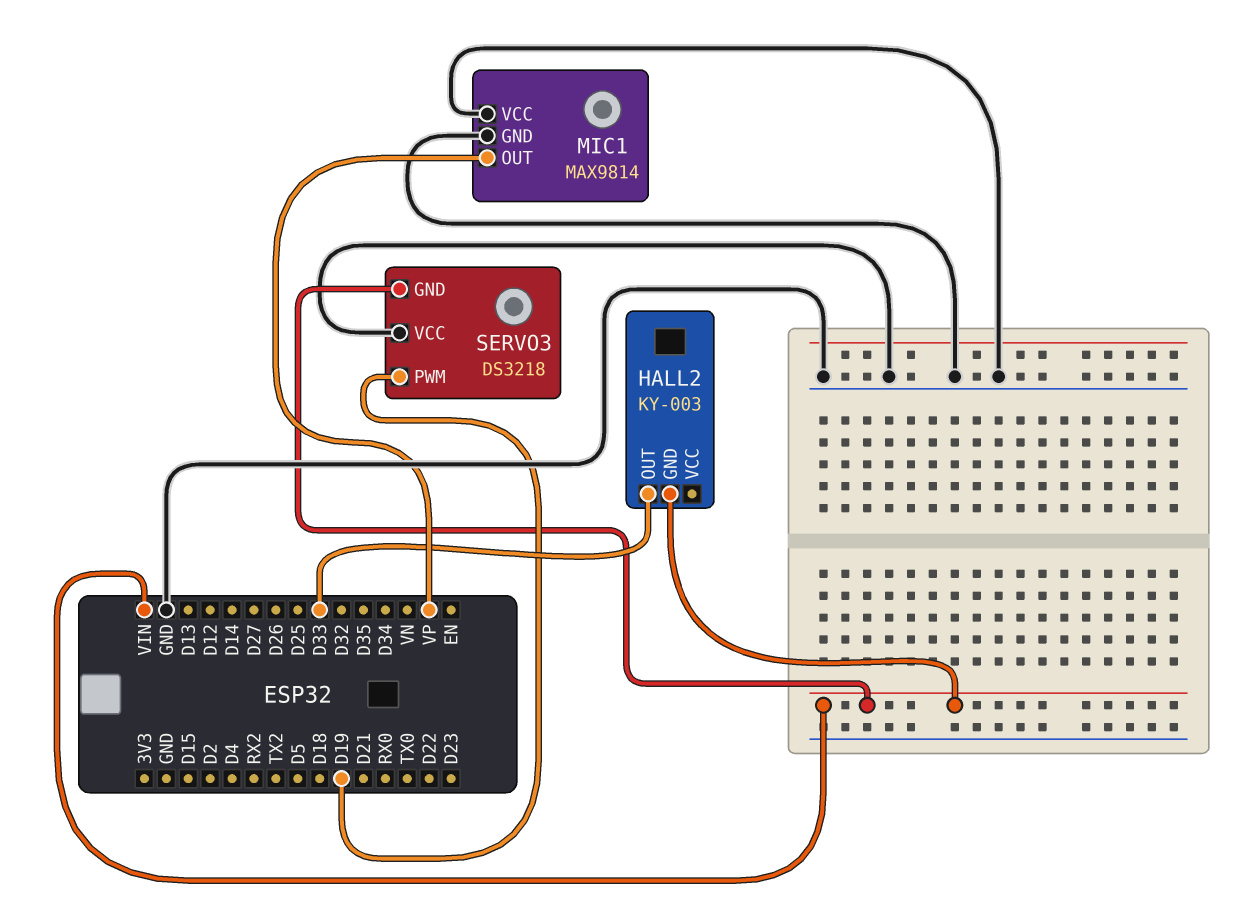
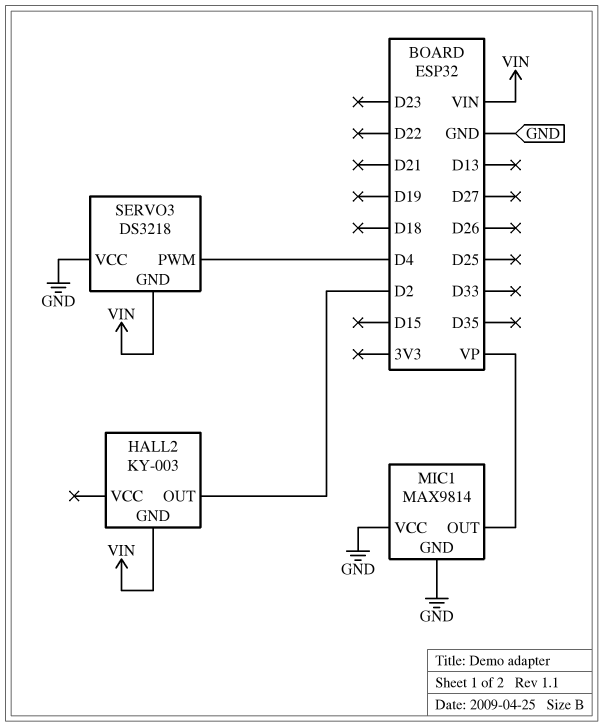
HALL2 pin OUT: D33 -> D2
SERVO3 pin PWM: D19 -> D4

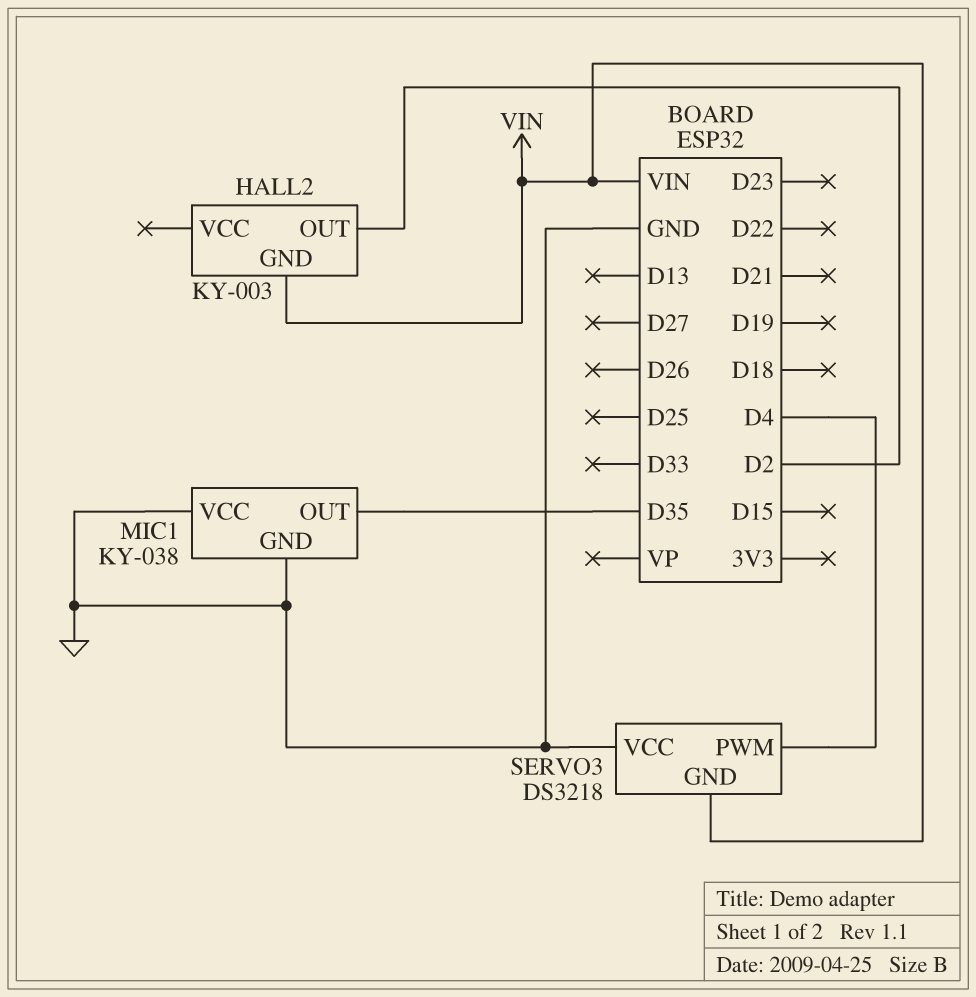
MIC1: MAX9814 -> KY-038
MIC1 pin OUT: VP -> D35

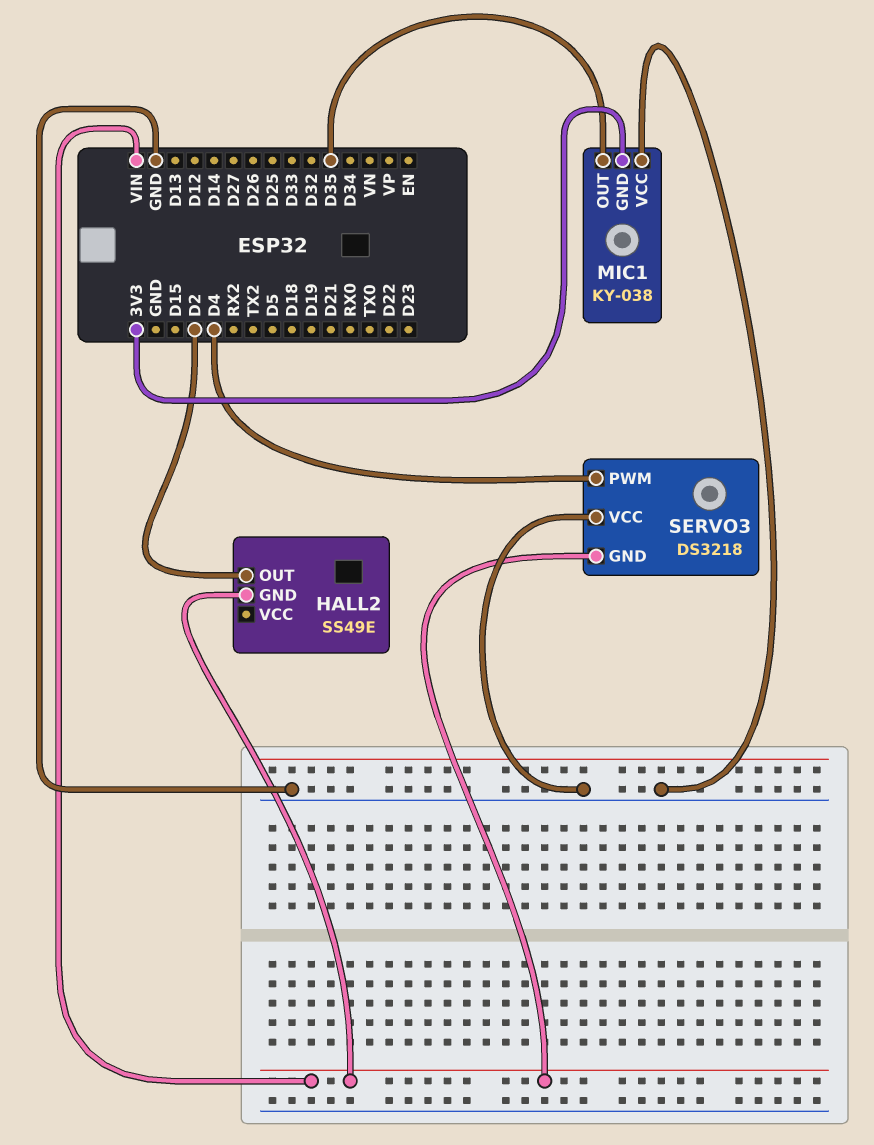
HALL2: KY-003 -> SS49E
MIC1 pin GND: GND -> 3V3

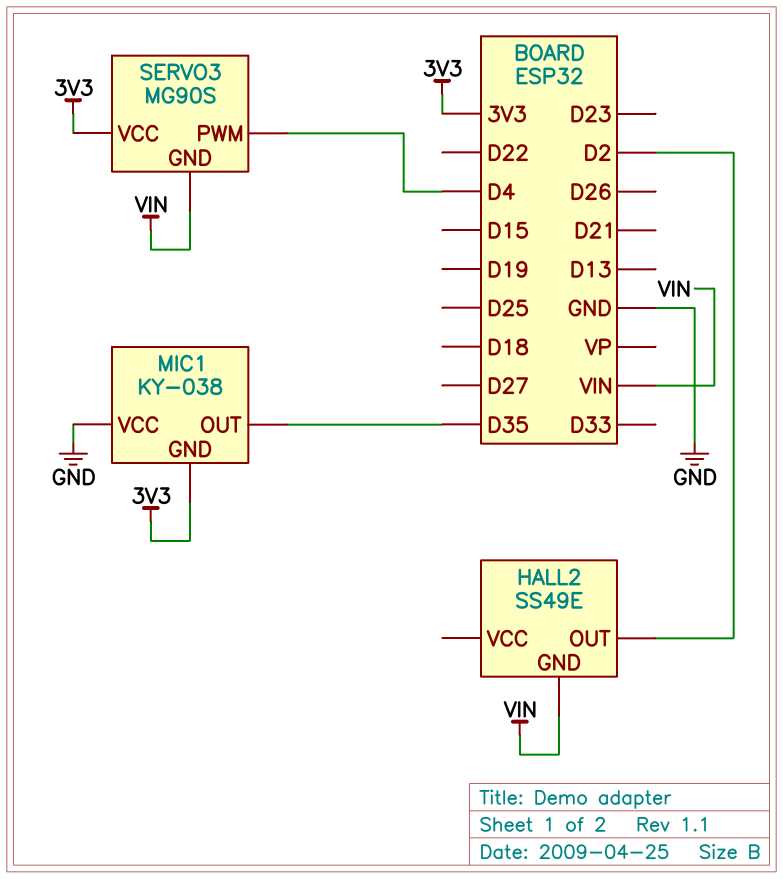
SERVO3: DS3218 -> MG90S
SERVO3 pin VCC: GND -> 3V3

